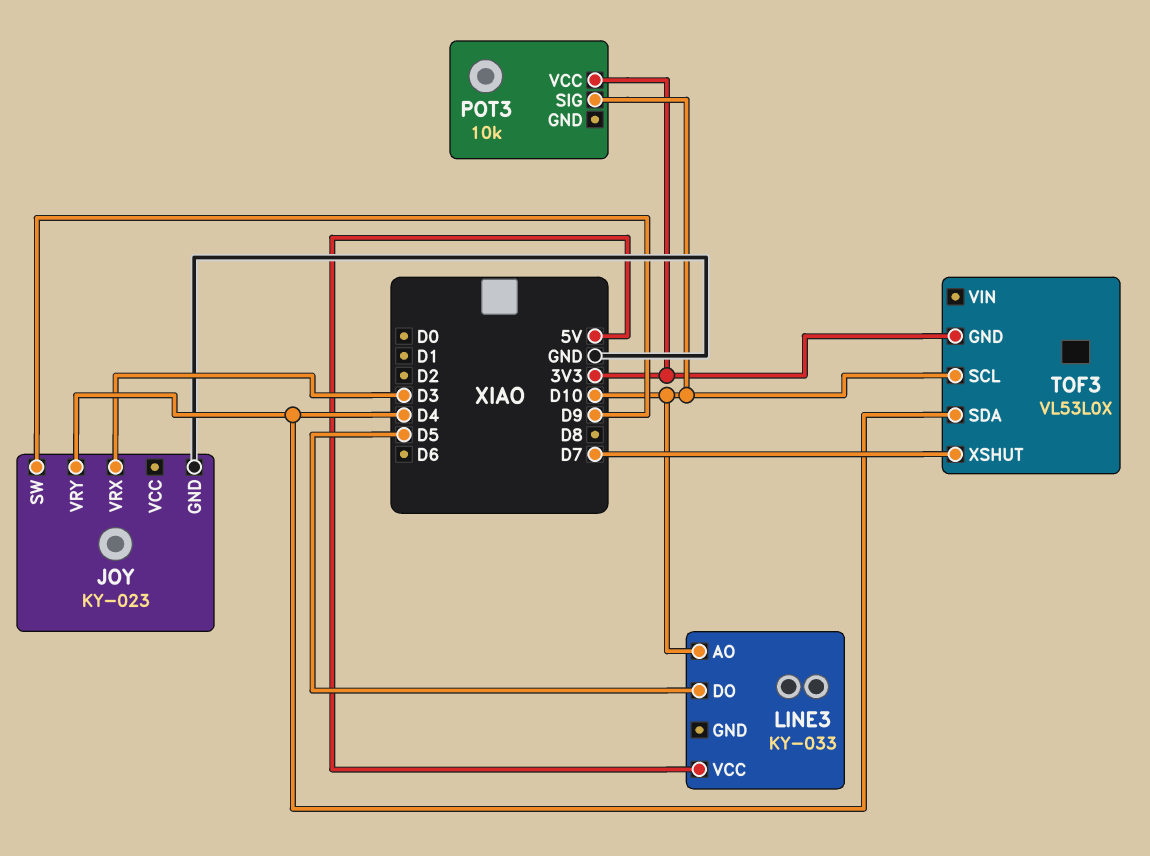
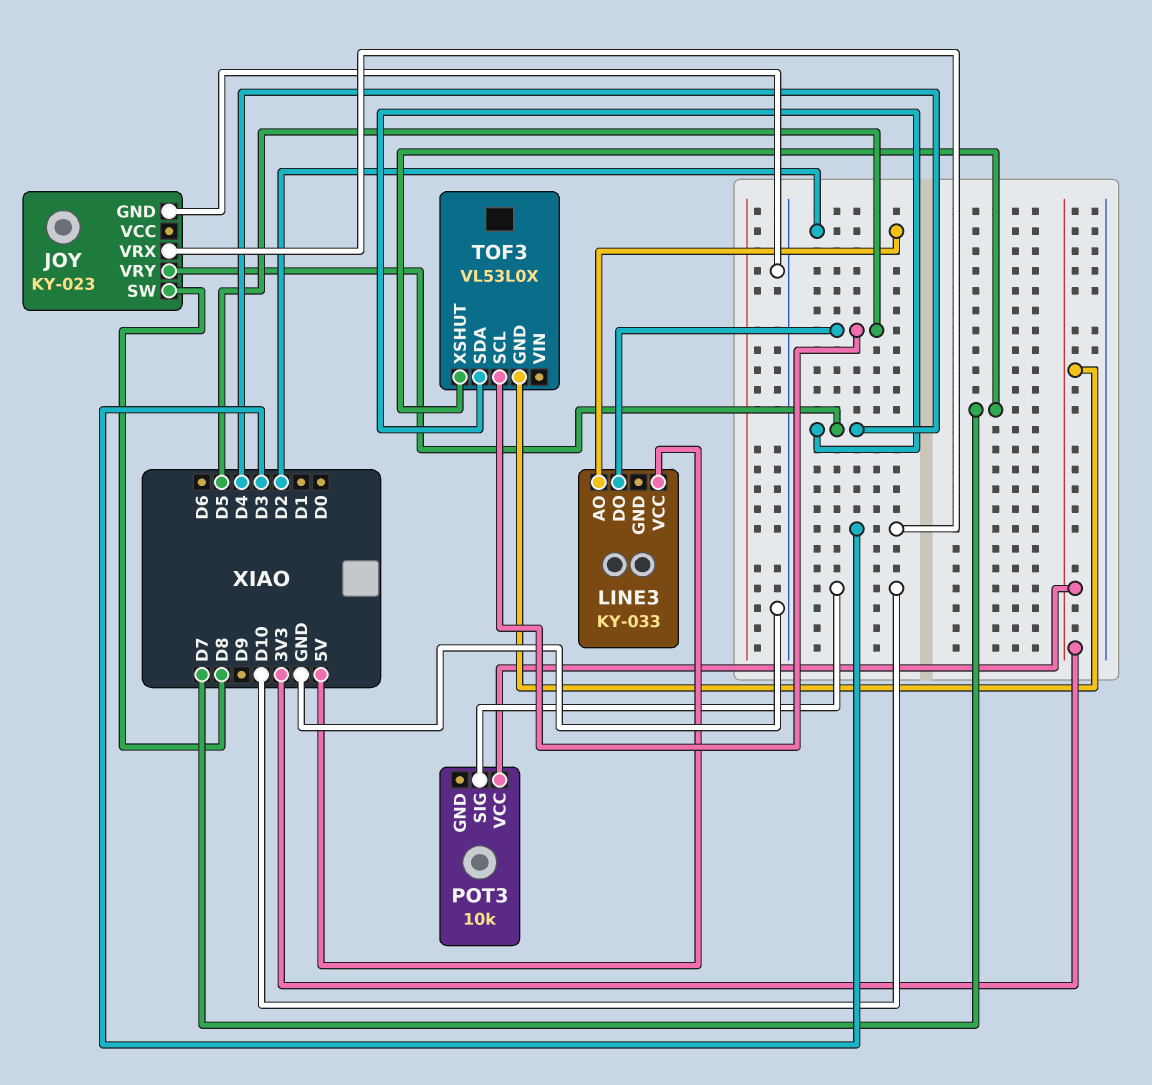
JOY pin SW: D9 -> D8
LINE3 pin AO: D10 -> D2
TOF3 pin SCL: D10 -> D5

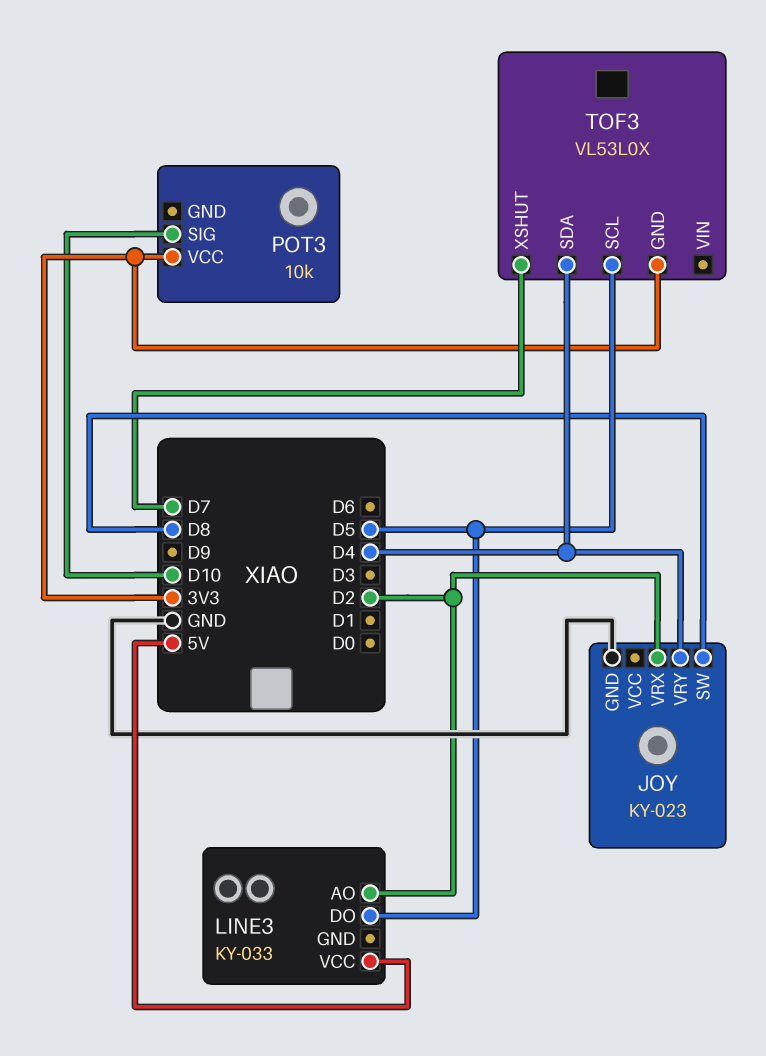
JOY pin VRX: D3 -> D2

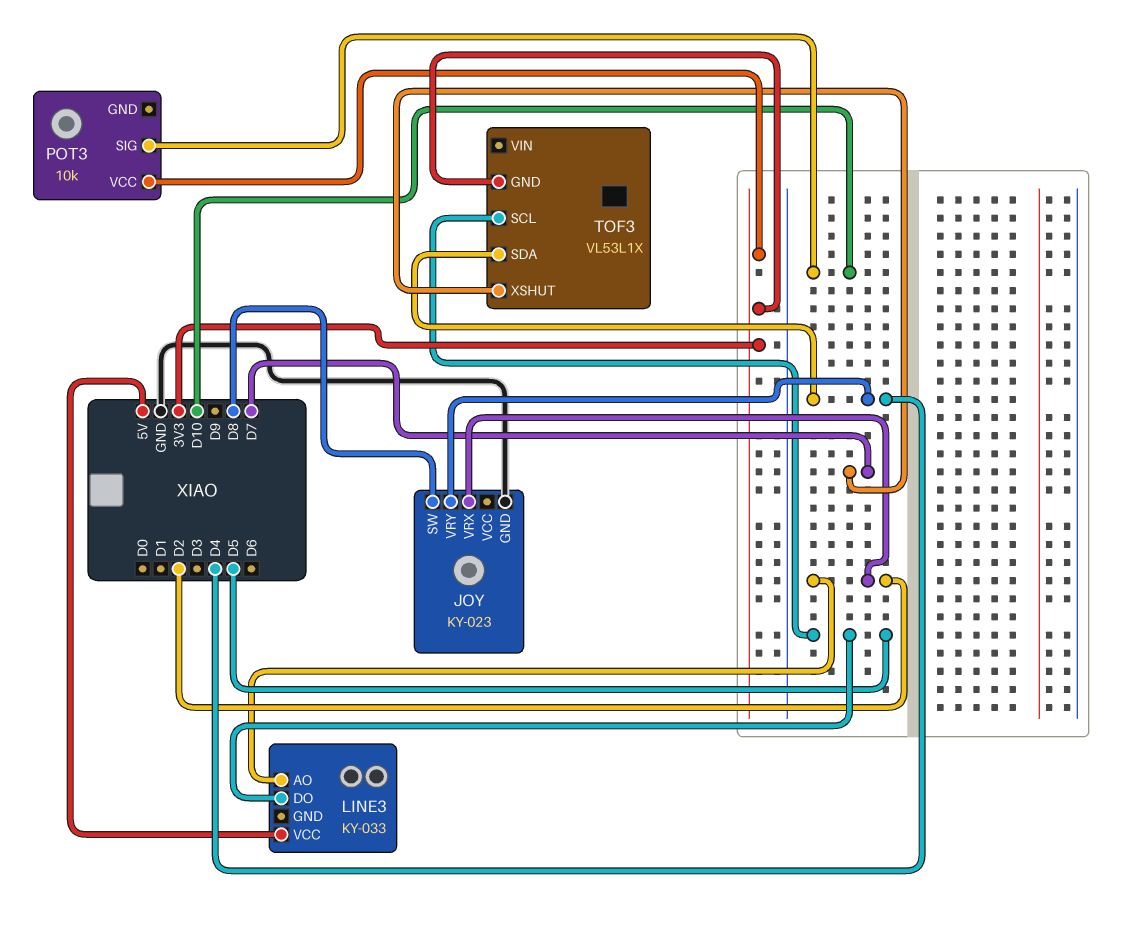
TOF3: VL53L0X -> VL53L1X

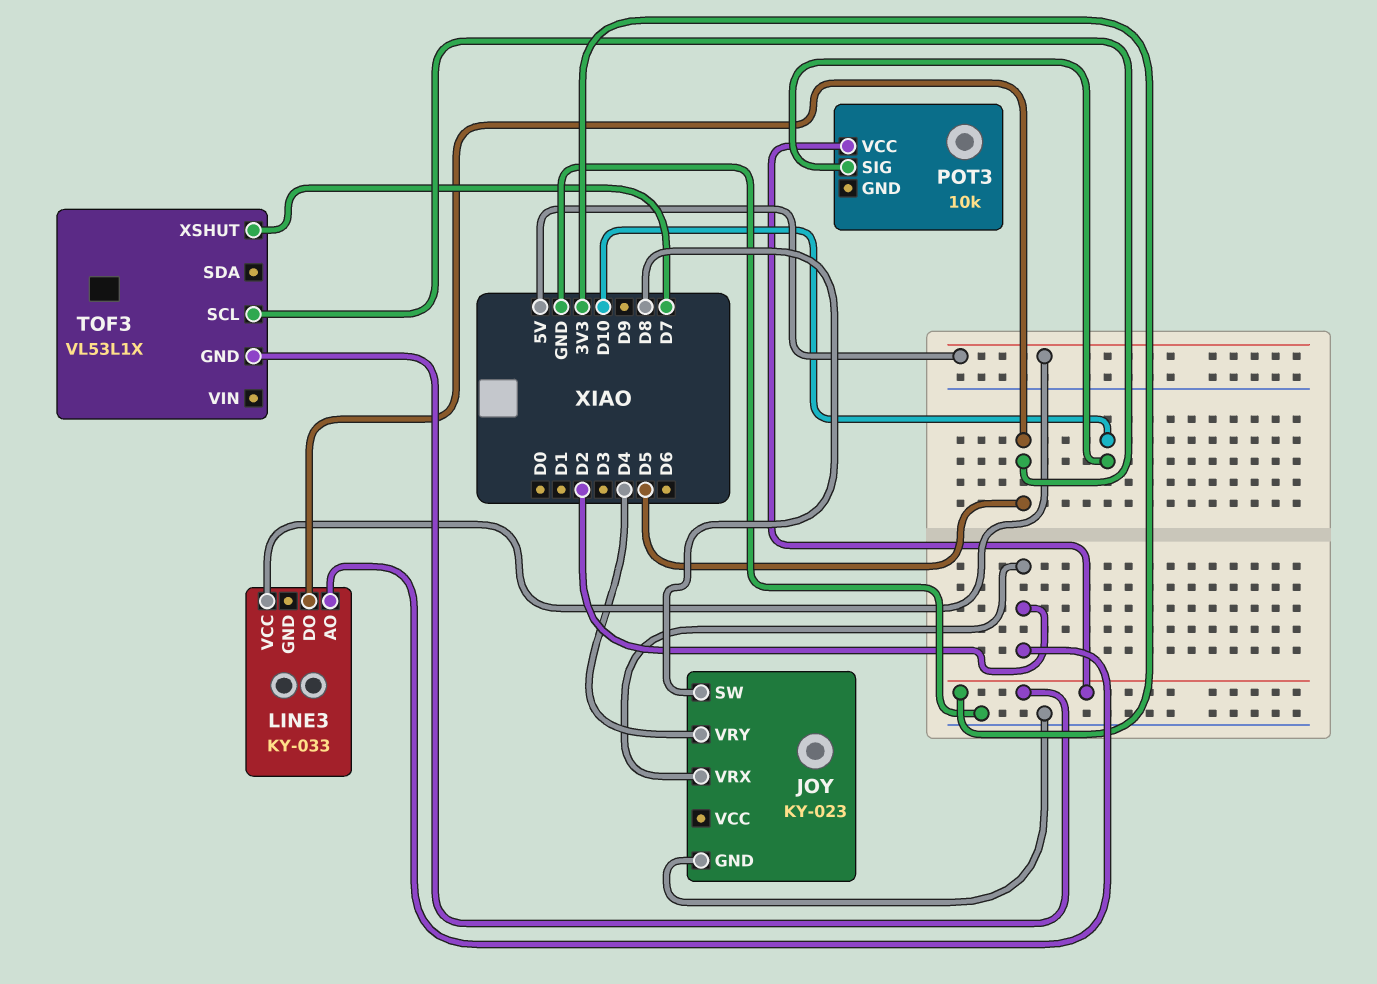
TOF3 pin SDA: D4 -> none

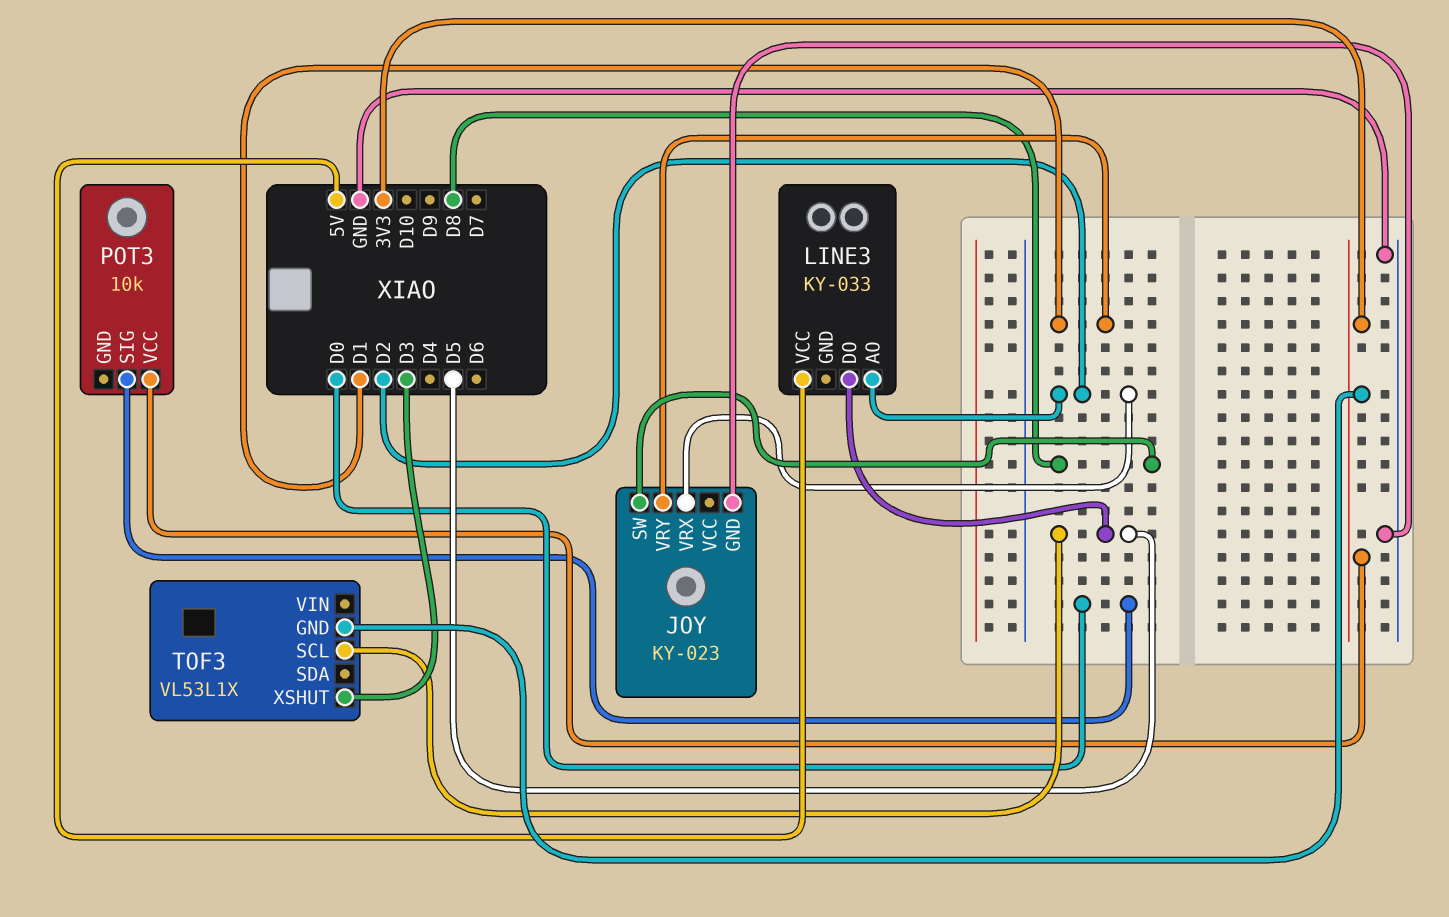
JOY pin VRY: D4 -> D1
POT3 pin SIG: D10 -> D0
TOF3 pin XSHUT: D7 -> D3

